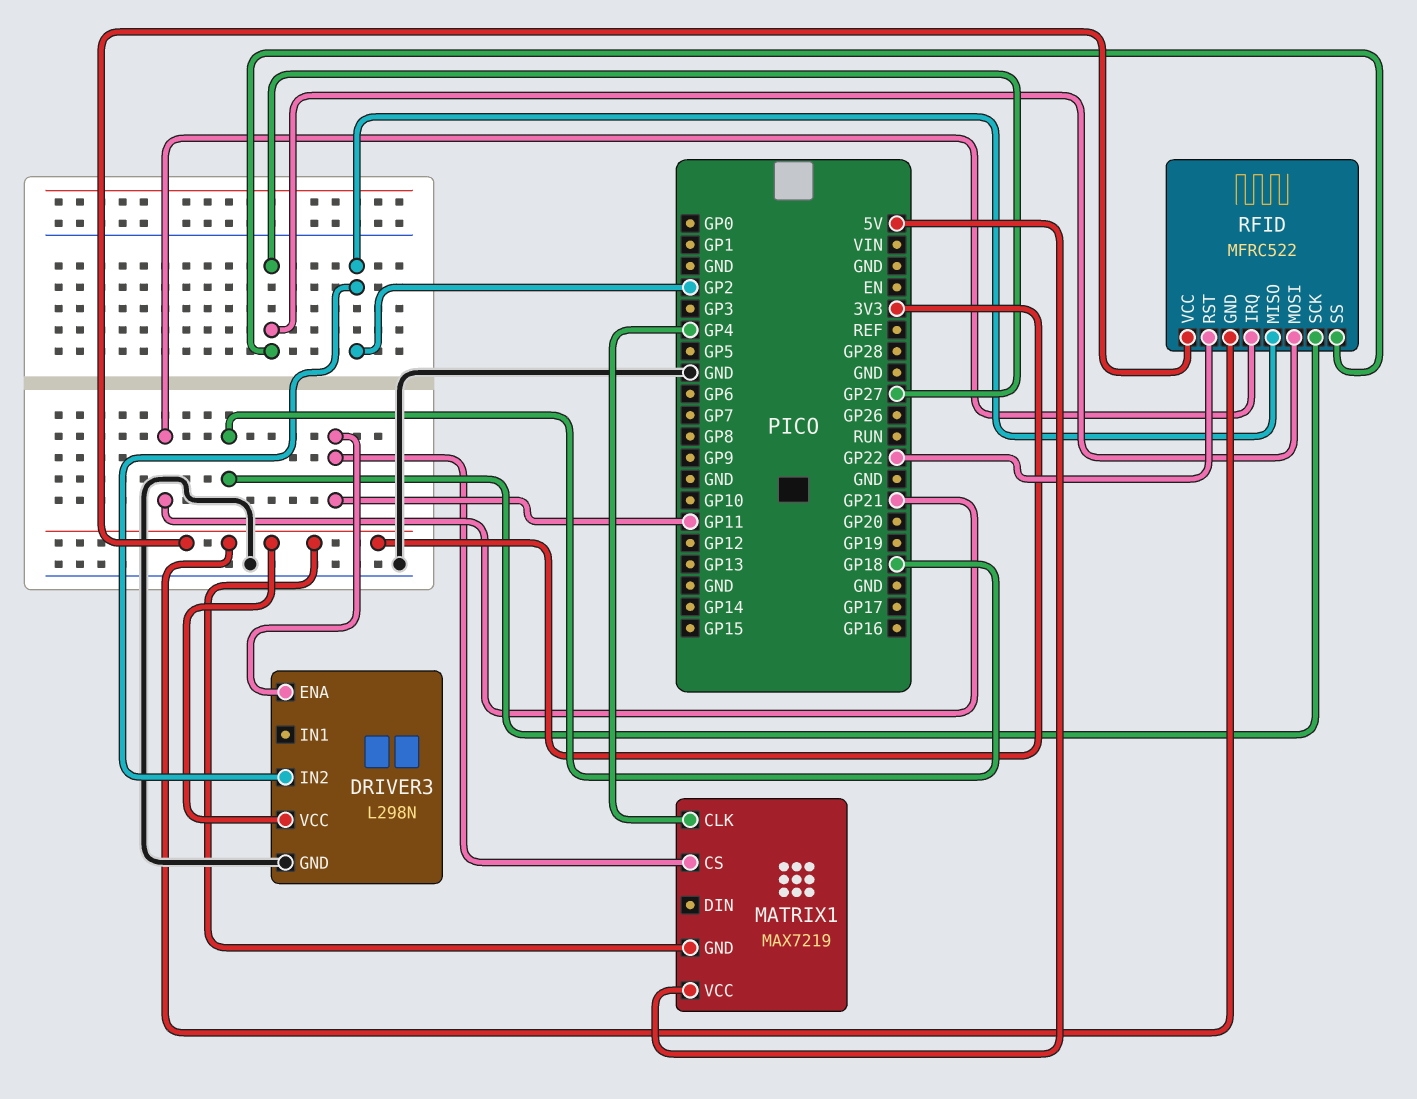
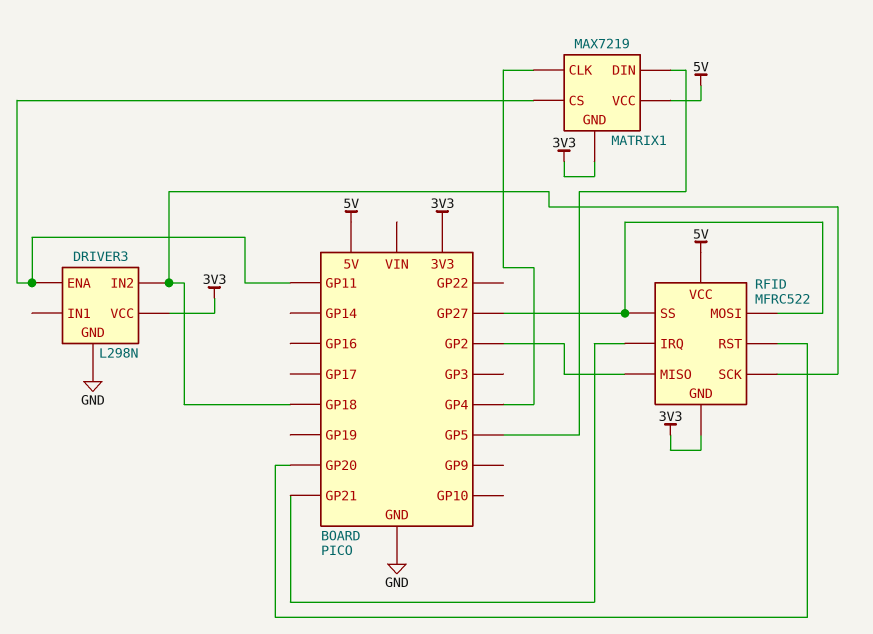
DRIVER3 pin IN2: GP2 -> GP18
MATRIX1 pin DIN: none -> GP5
RFID pin RST: GP22 -> GP20
RFID pin VCC: 3V3 -> 5V

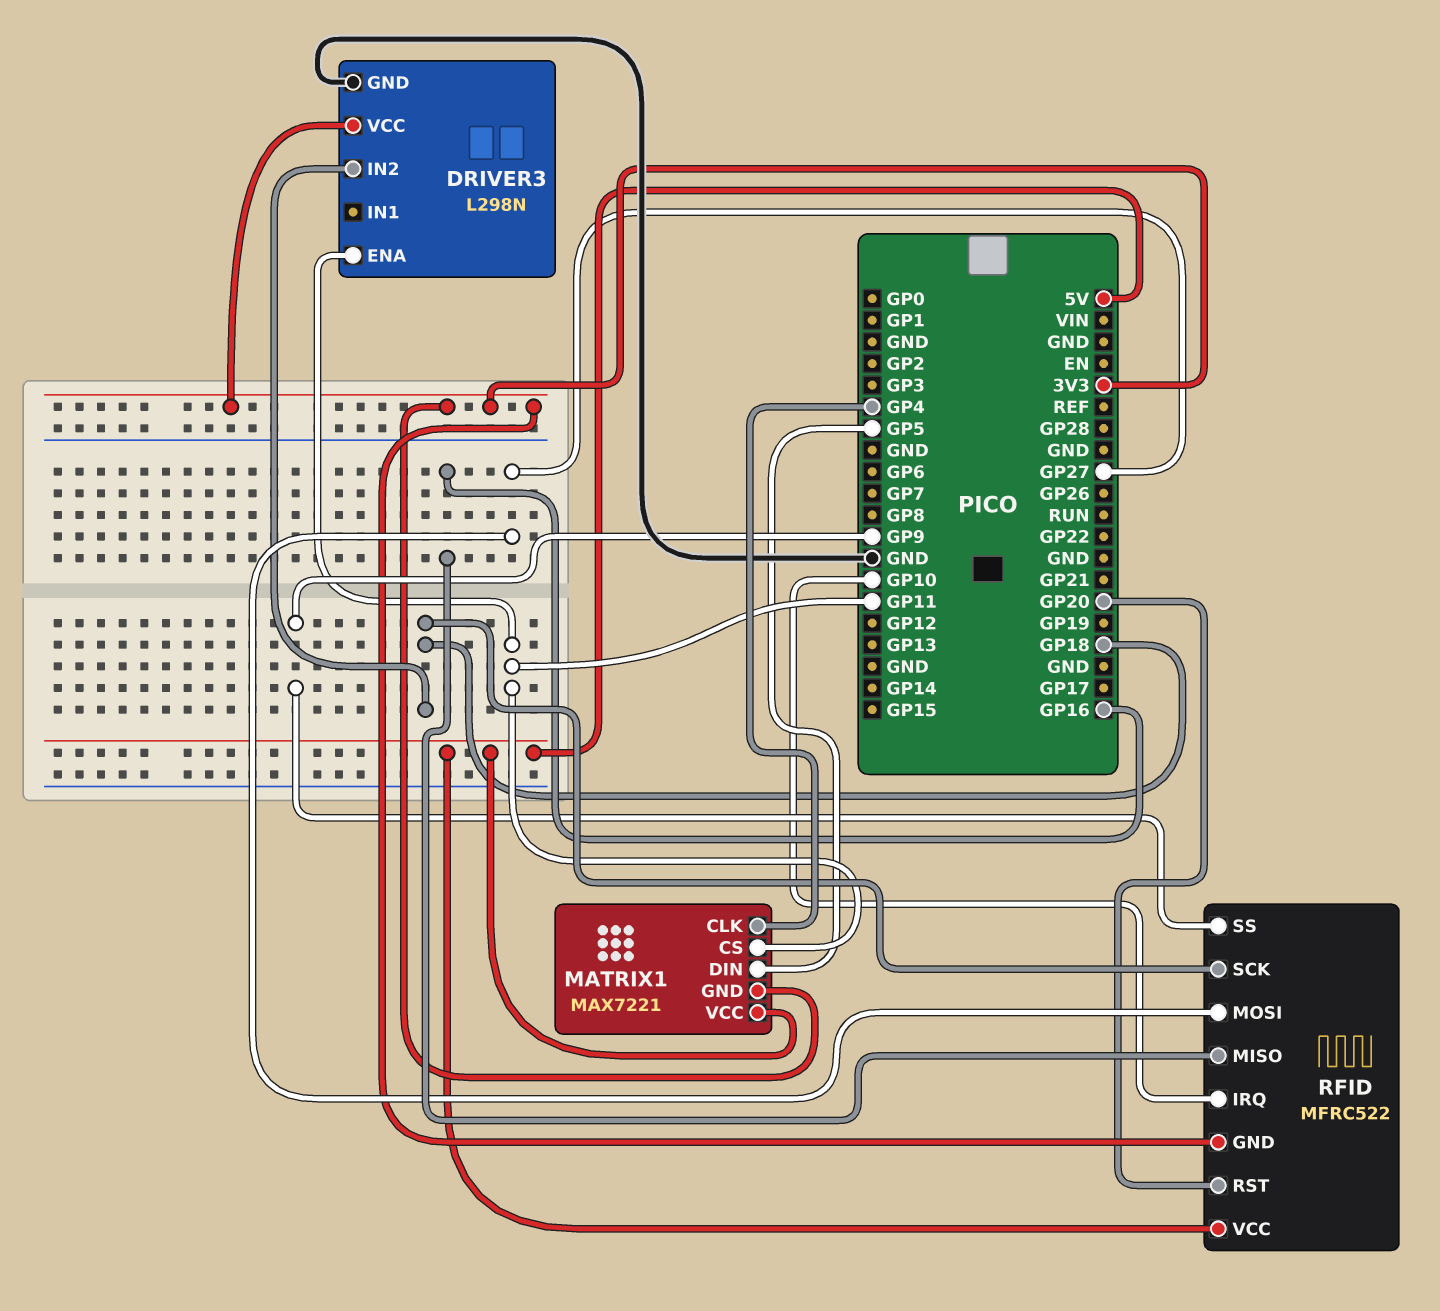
MATRIX1: MAX7219 -> MAX7221
RFID pin IRQ: GP21 -> GP10
RFID pin MISO: GP2 -> GP16
RFID pin SS: GP27 -> GP9

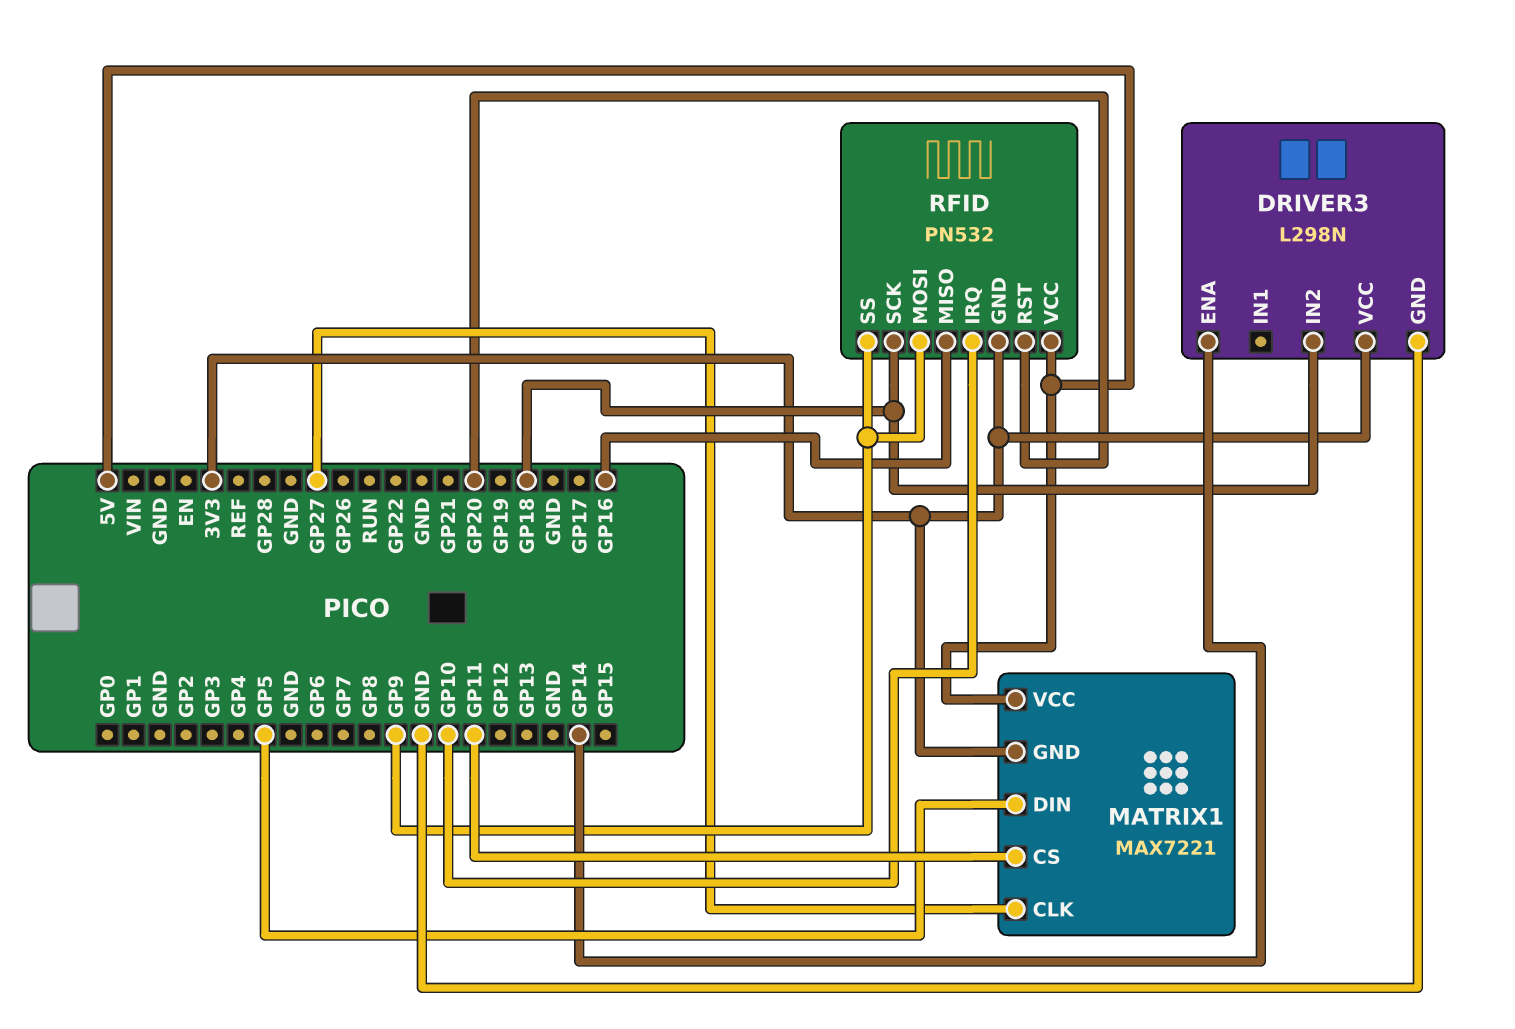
DRIVER3 pin ENA: GP11 -> GP14
MATRIX1 pin CLK: GP4 -> GP27
RFID: MFRC522 -> PN532
RFID pin MOSI: GP27 -> GP9

